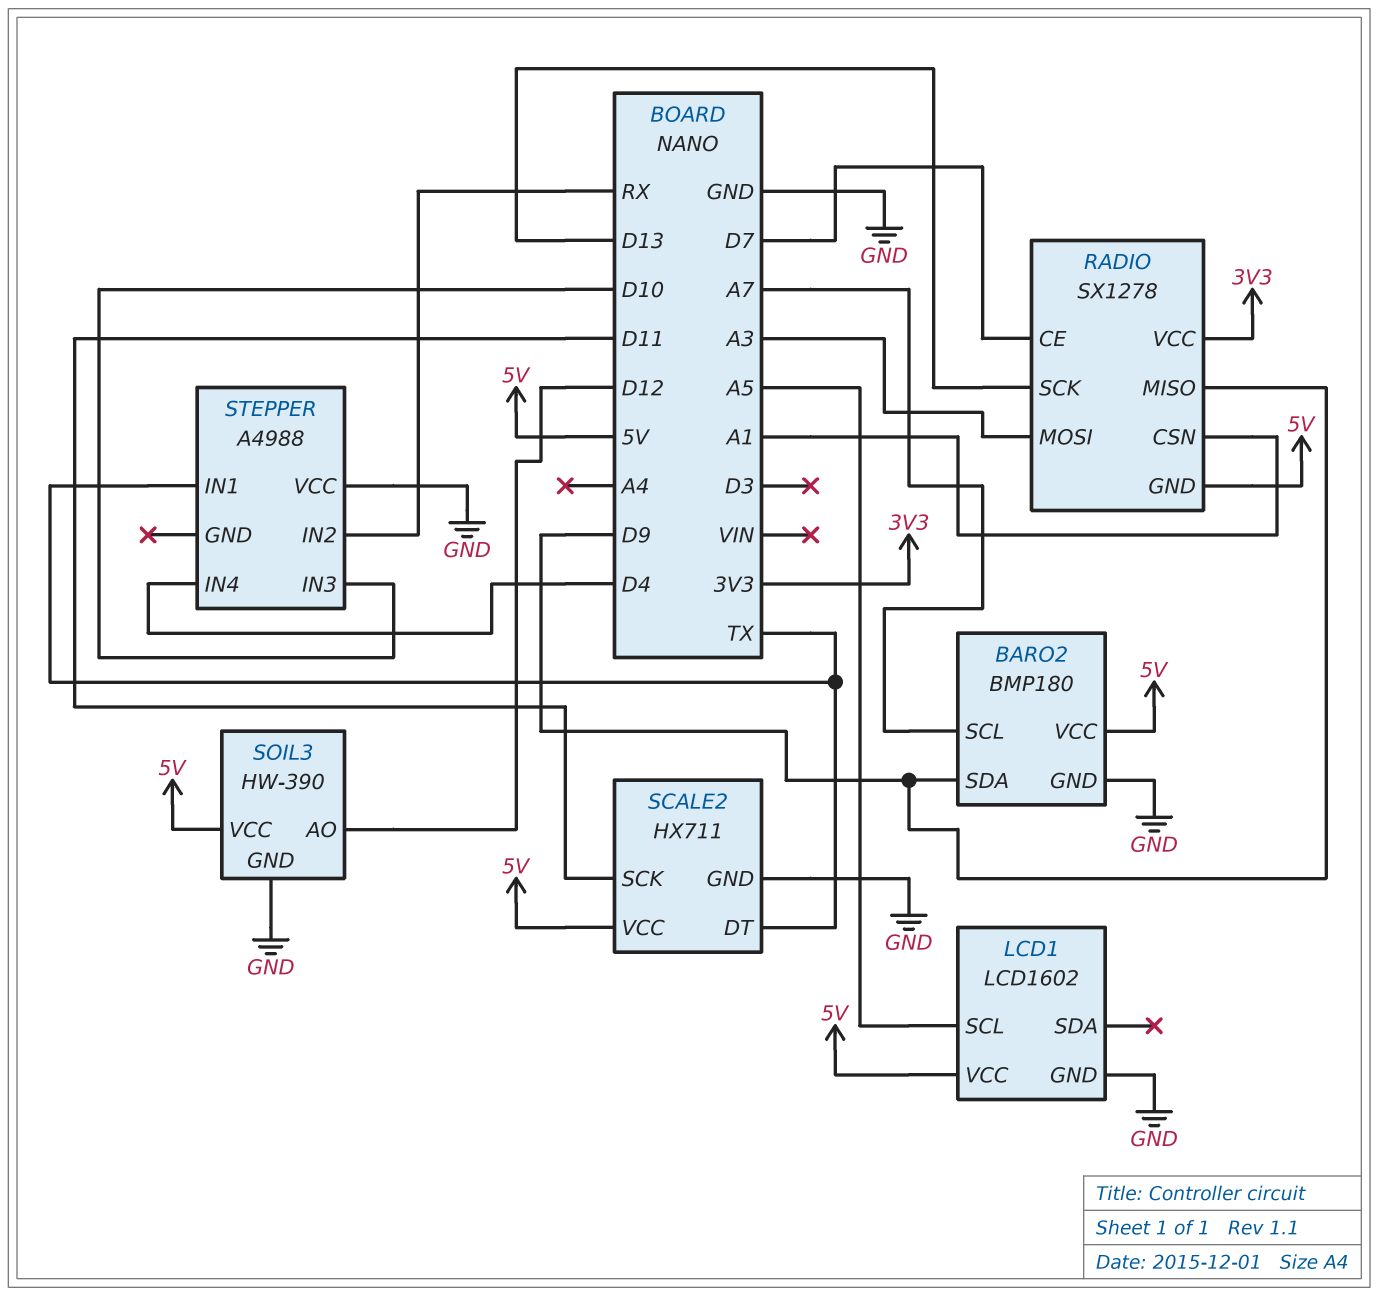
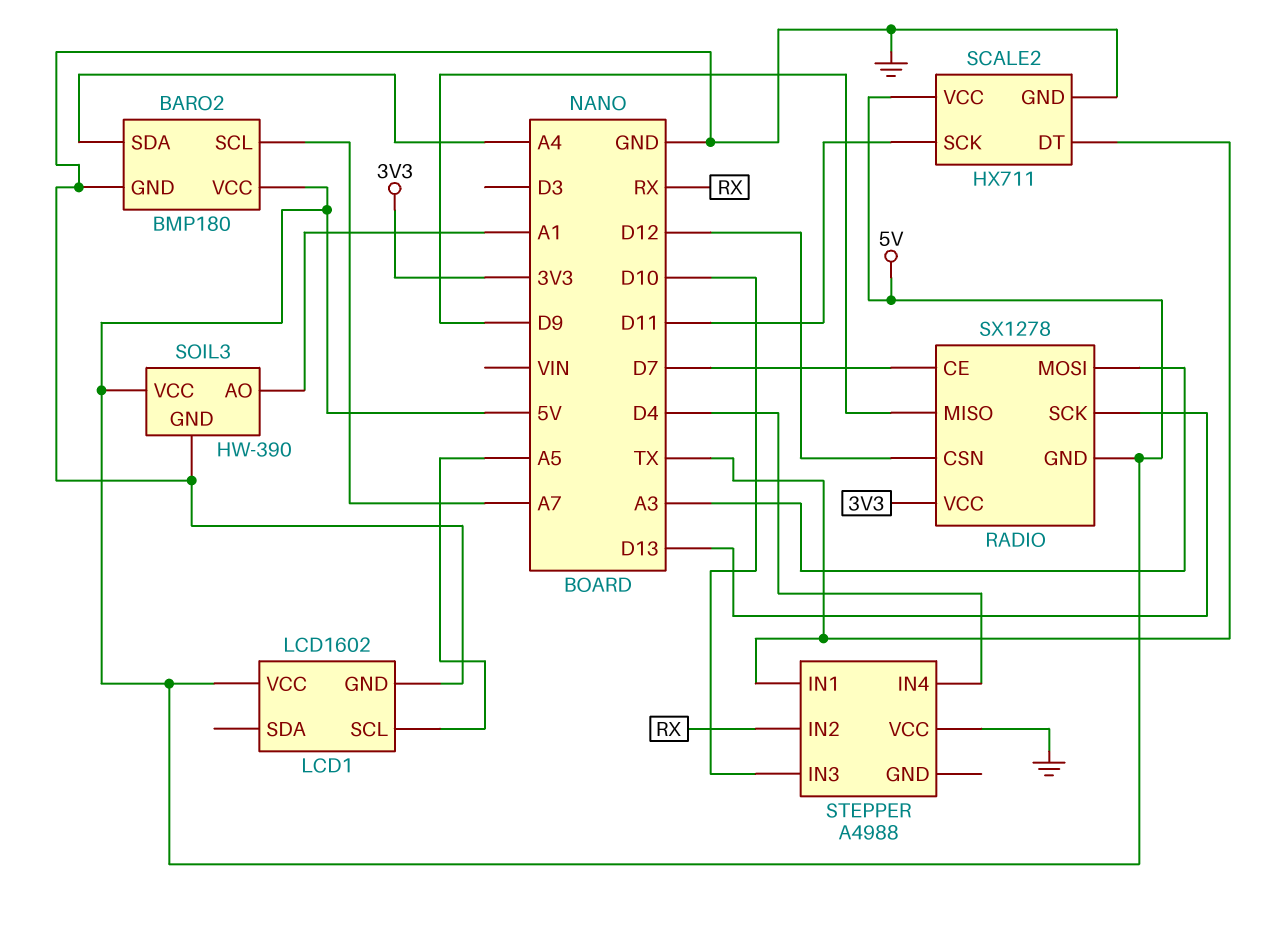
BARO2 pin SDA: D9 -> A4
RADIO pin CSN: A1 -> D12
SOIL3 pin AO: D12 -> A1

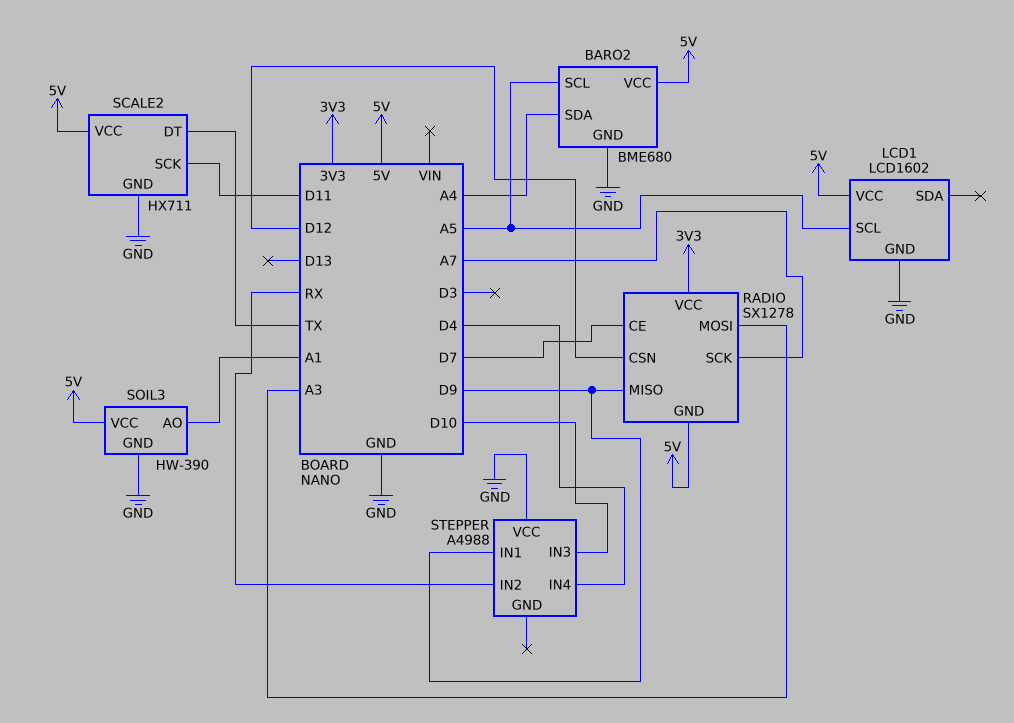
BARO2: BMP180 -> BME680
BARO2 pin SCL: A7 -> A5
RADIO pin SCK: D13 -> A7
STEPPER pin IN1: TX -> D9

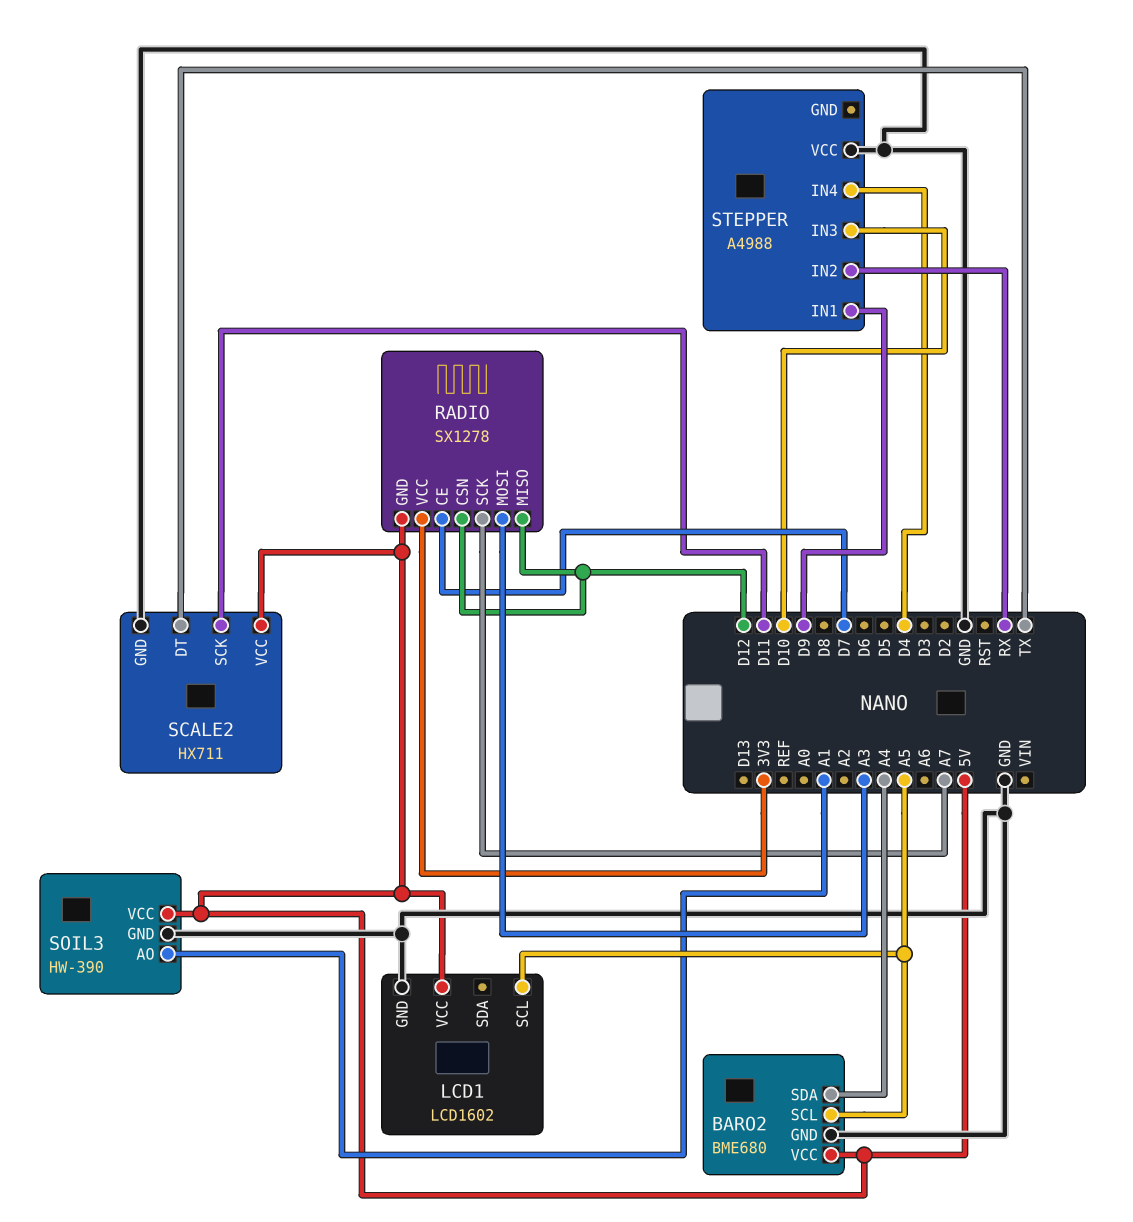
RADIO pin MISO: D9 -> D12

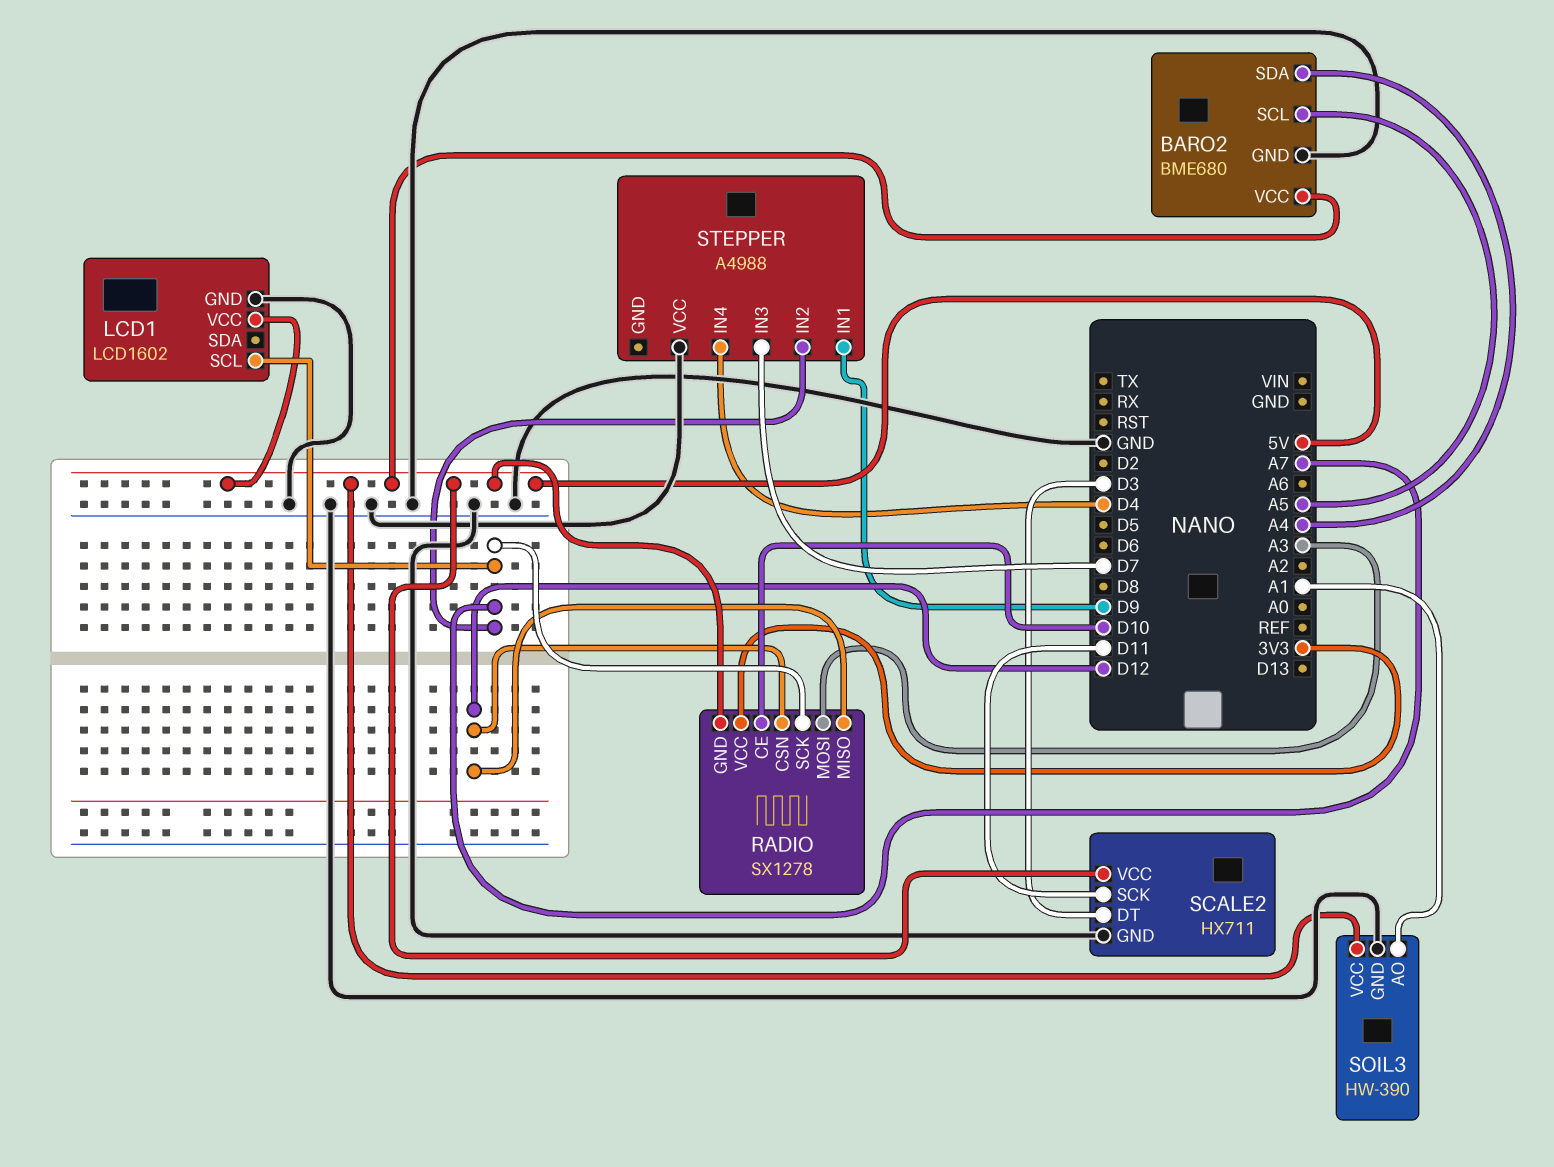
LCD1 pin SCL: A5 -> A7
RADIO pin CE: D7 -> D10
SCALE2 pin DT: TX -> D3
STEPPER pin IN2: RX -> A7
STEPPER pin IN3: D10 -> D7

